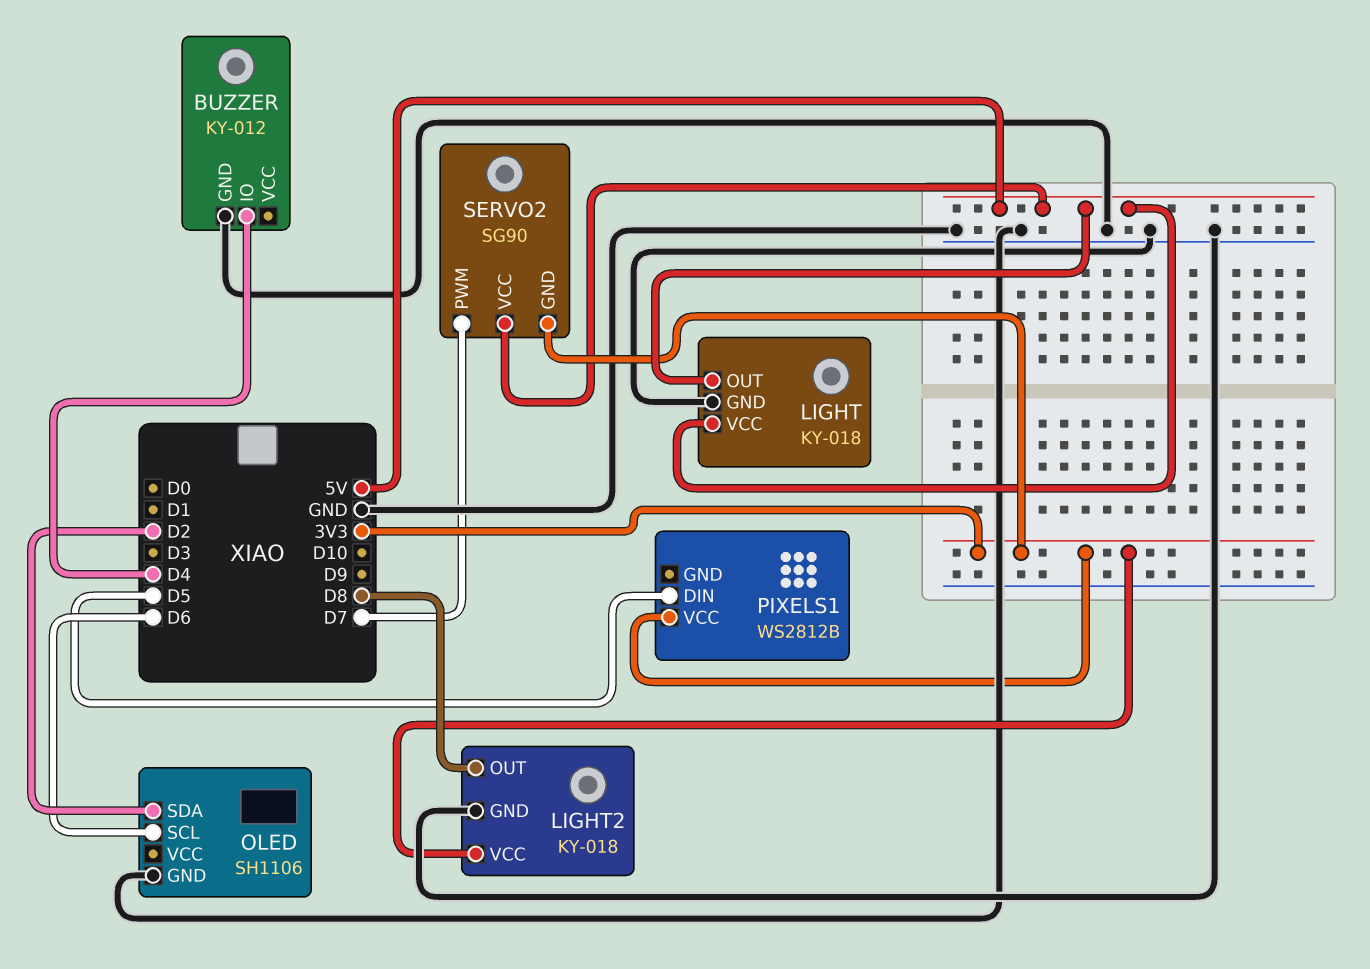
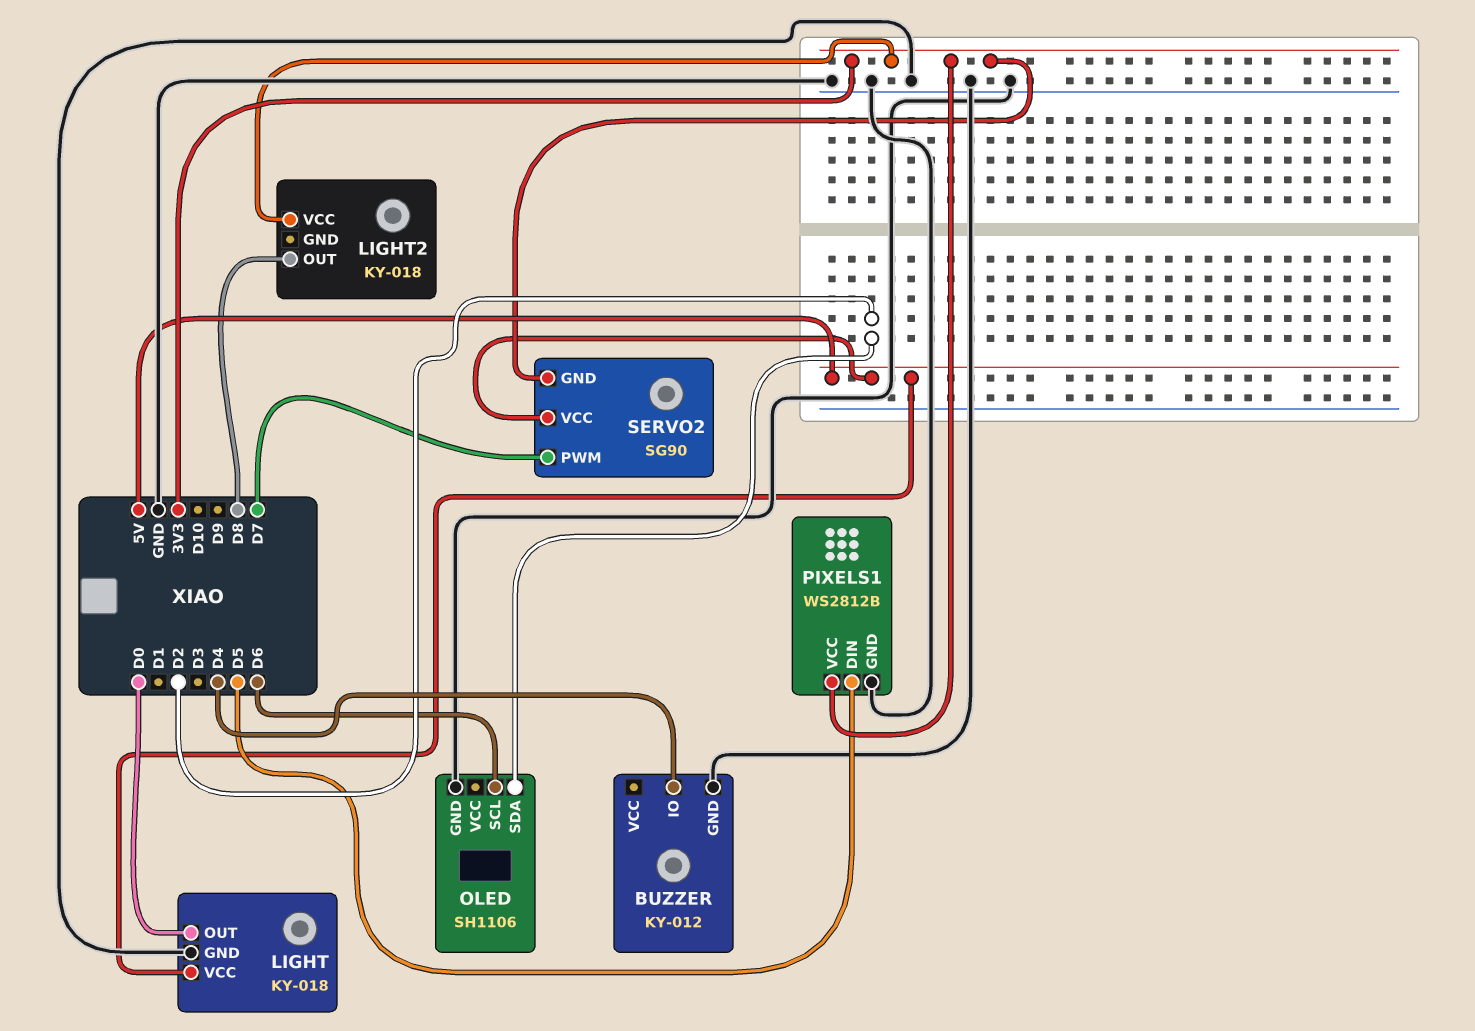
LIGHT pin OUT: 5V -> D0
LIGHT2 pin GND: GND -> none
PIXELS1 pin GND: none -> GND

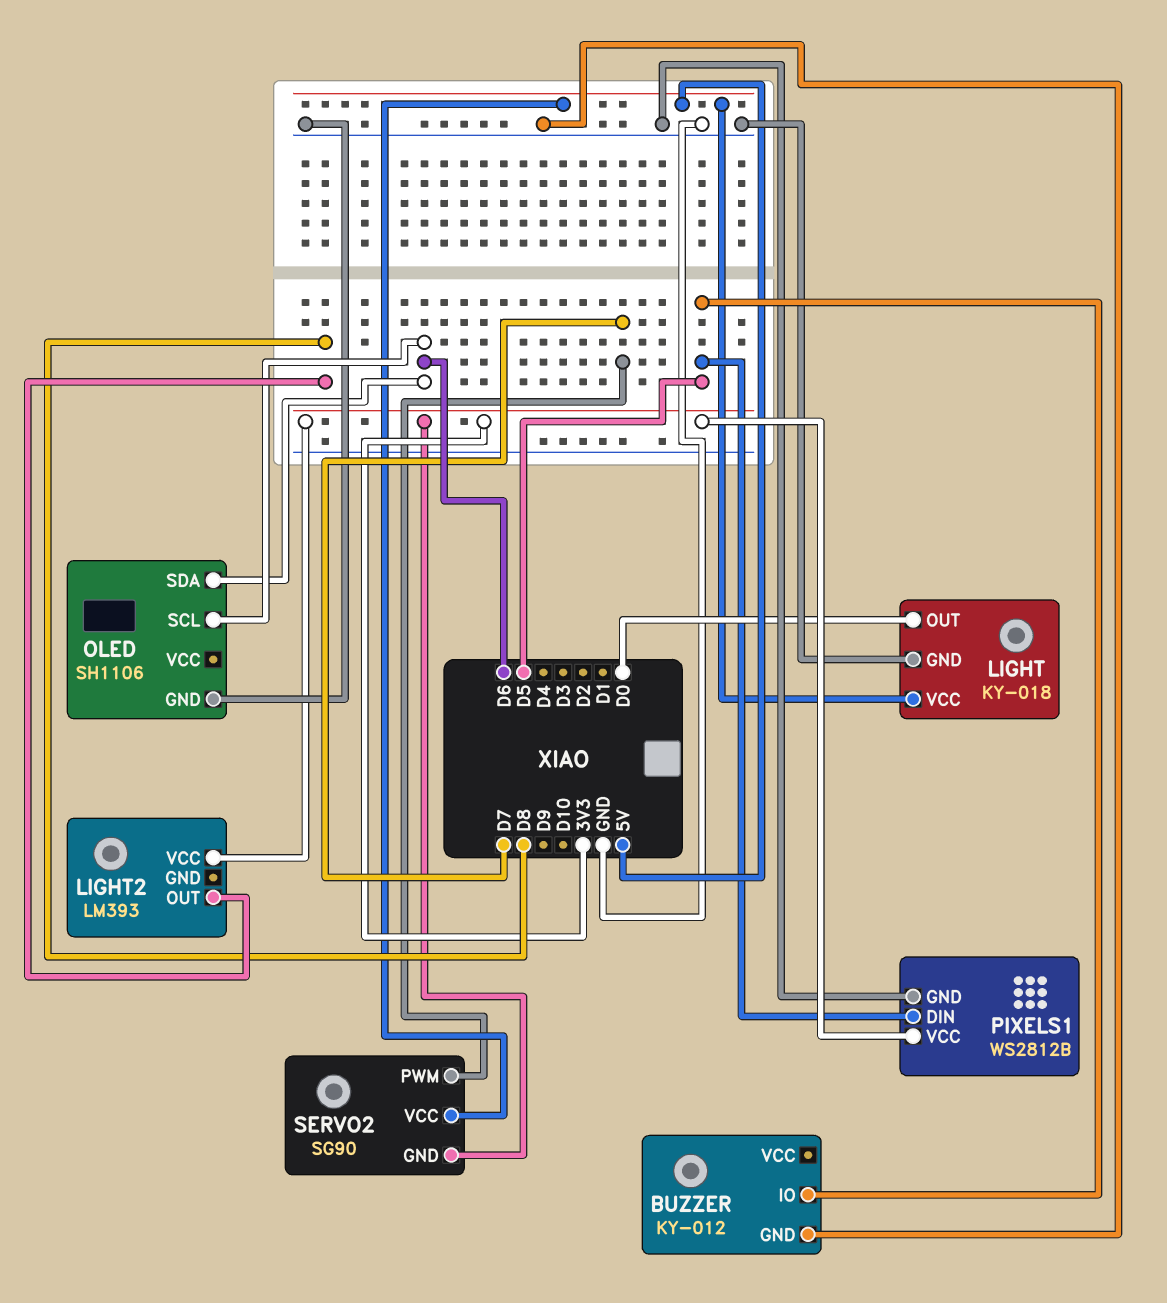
BUZZER pin IO: D4 -> D5
LIGHT2: KY-018 -> LM393
OLED pin SDA: D2 -> D6

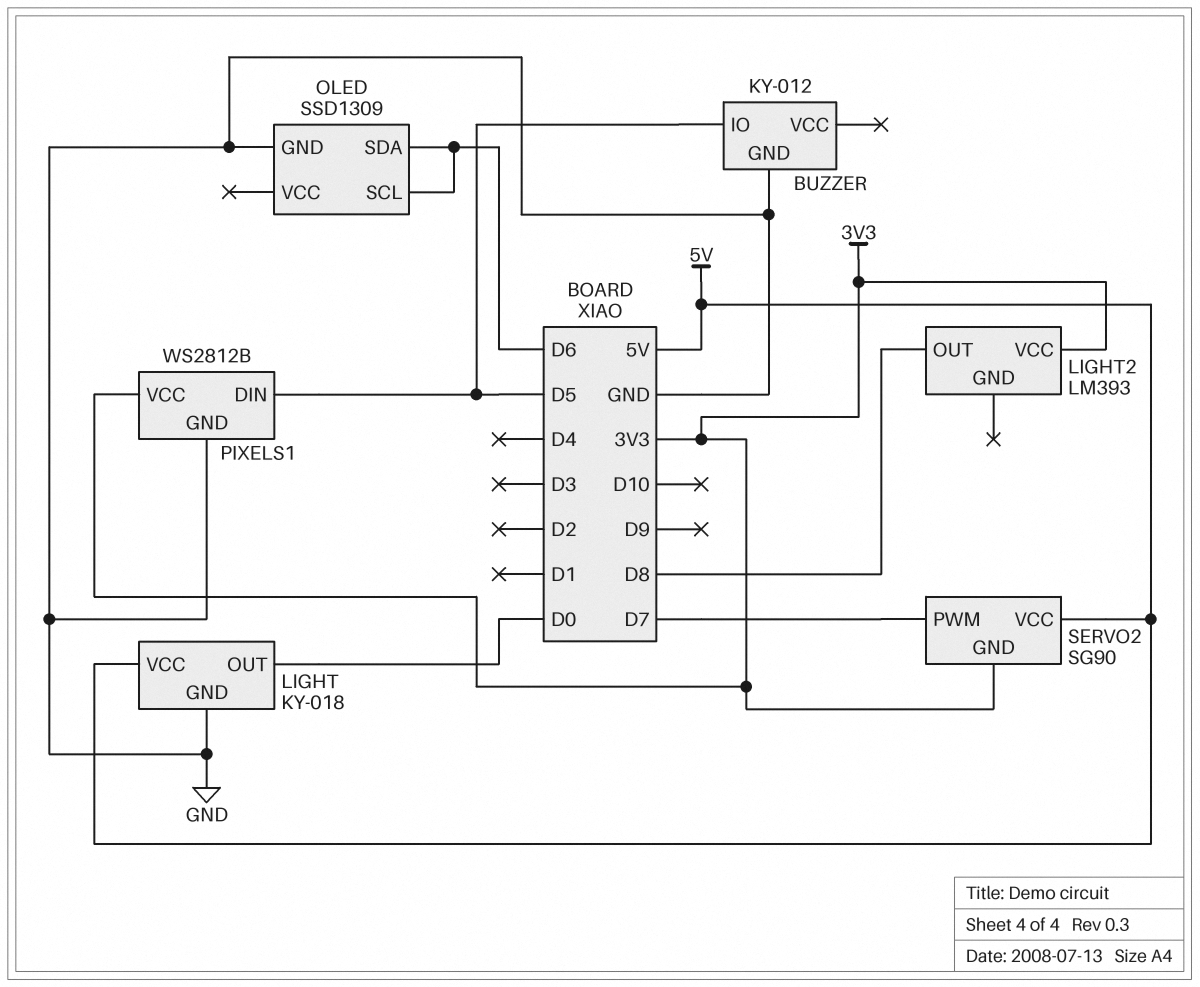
OLED: SH1106 -> SSD1309

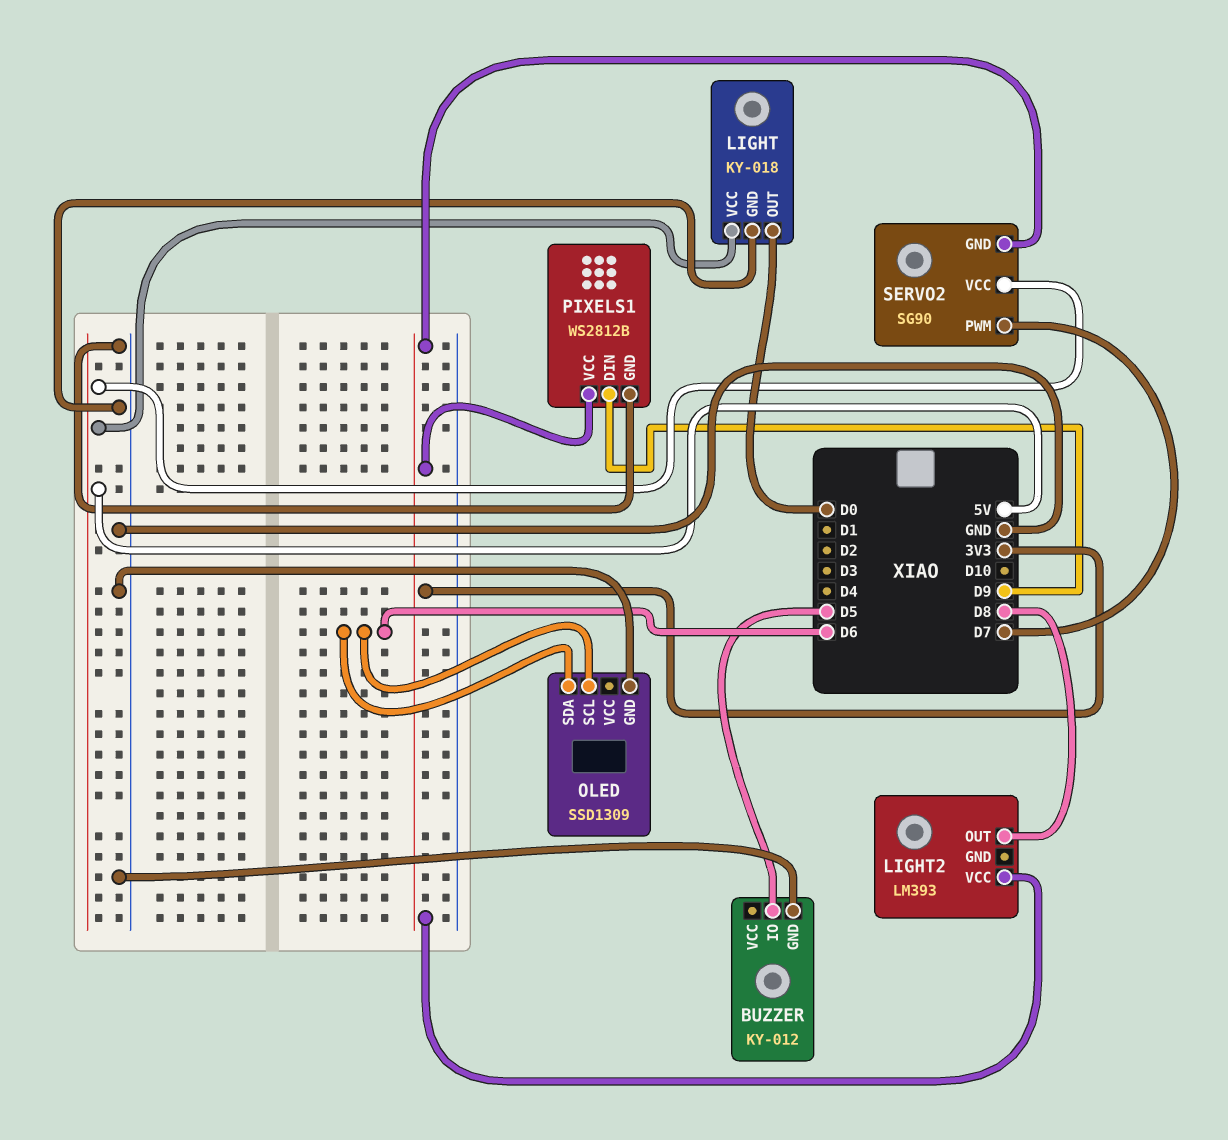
PIXELS1 pin DIN: D5 -> D9

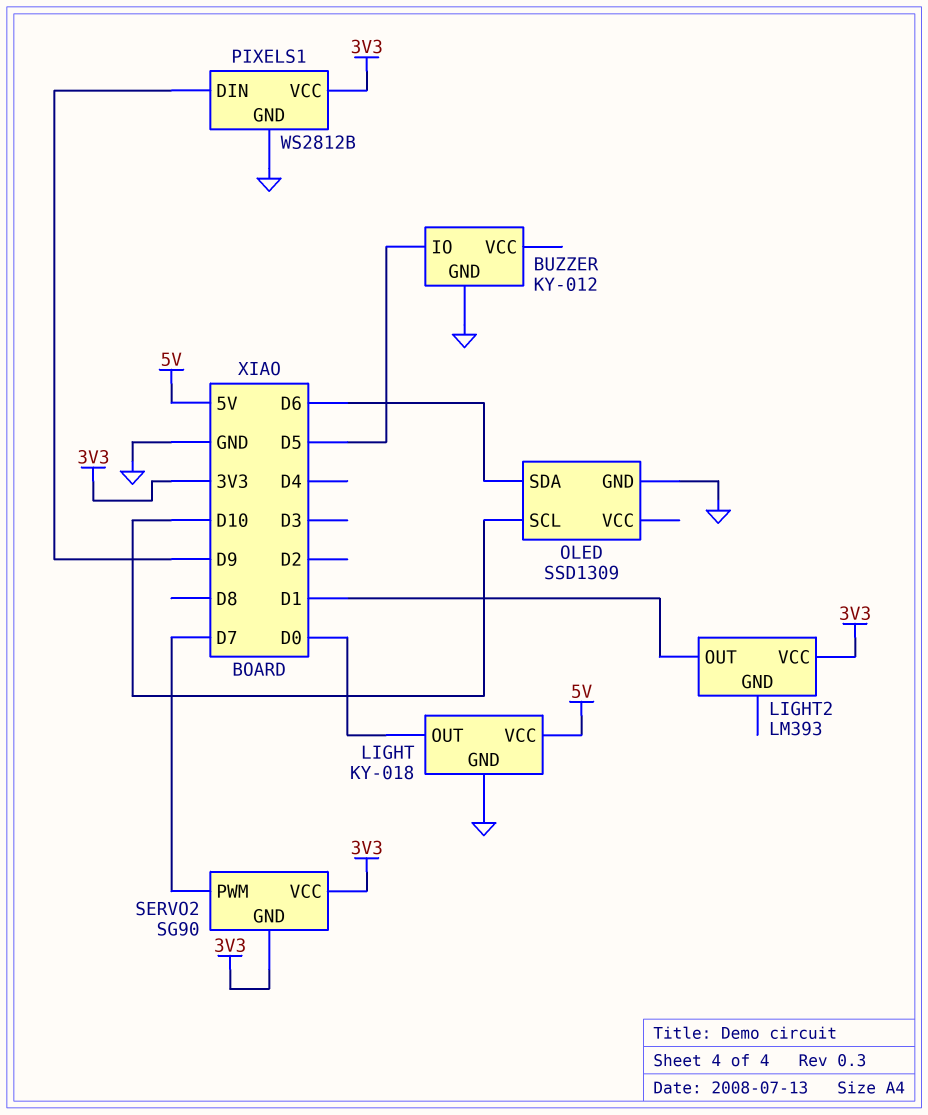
LIGHT2 pin OUT: D8 -> D1
OLED pin SCL: D6 -> D10
SERVO2 pin VCC: 5V -> 3V3

